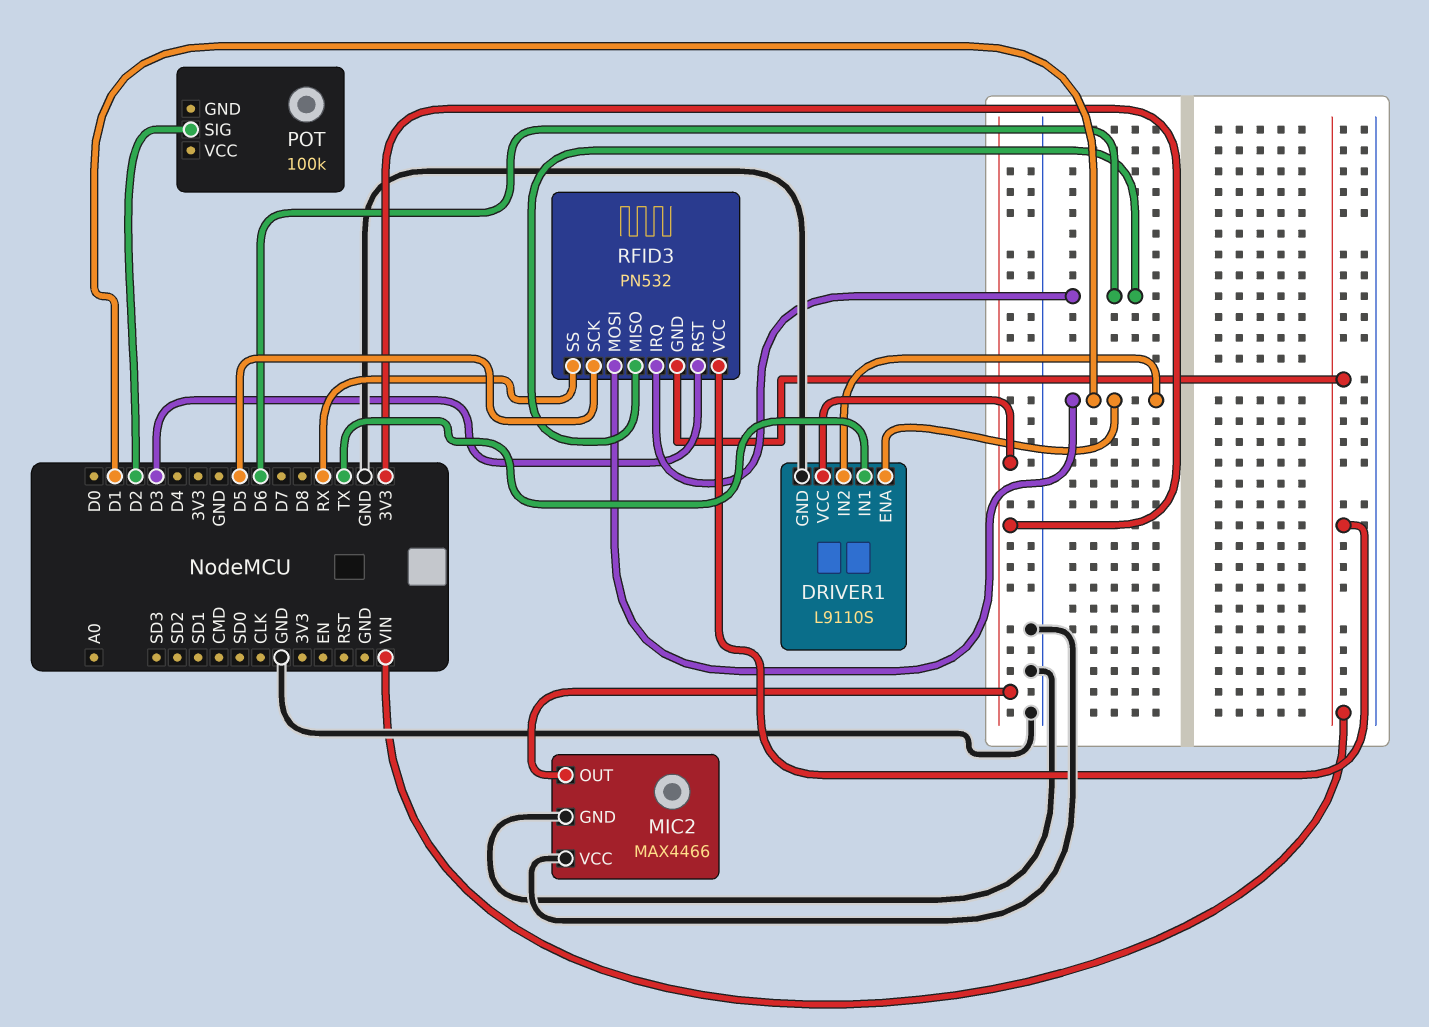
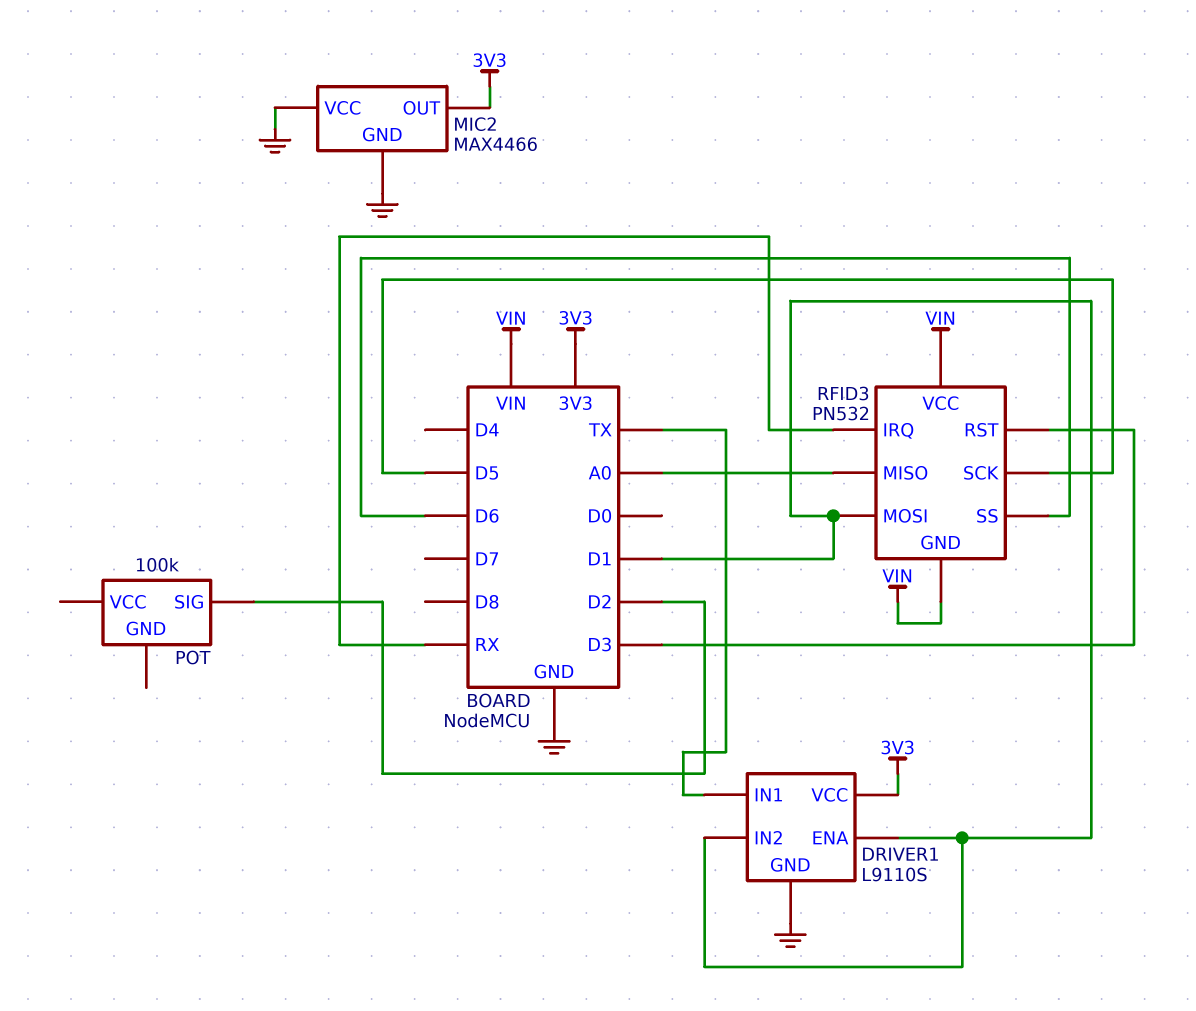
RFID3 pin IRQ: D6 -> RX
RFID3 pin MISO: D6 -> A0
RFID3 pin SS: RX -> D6

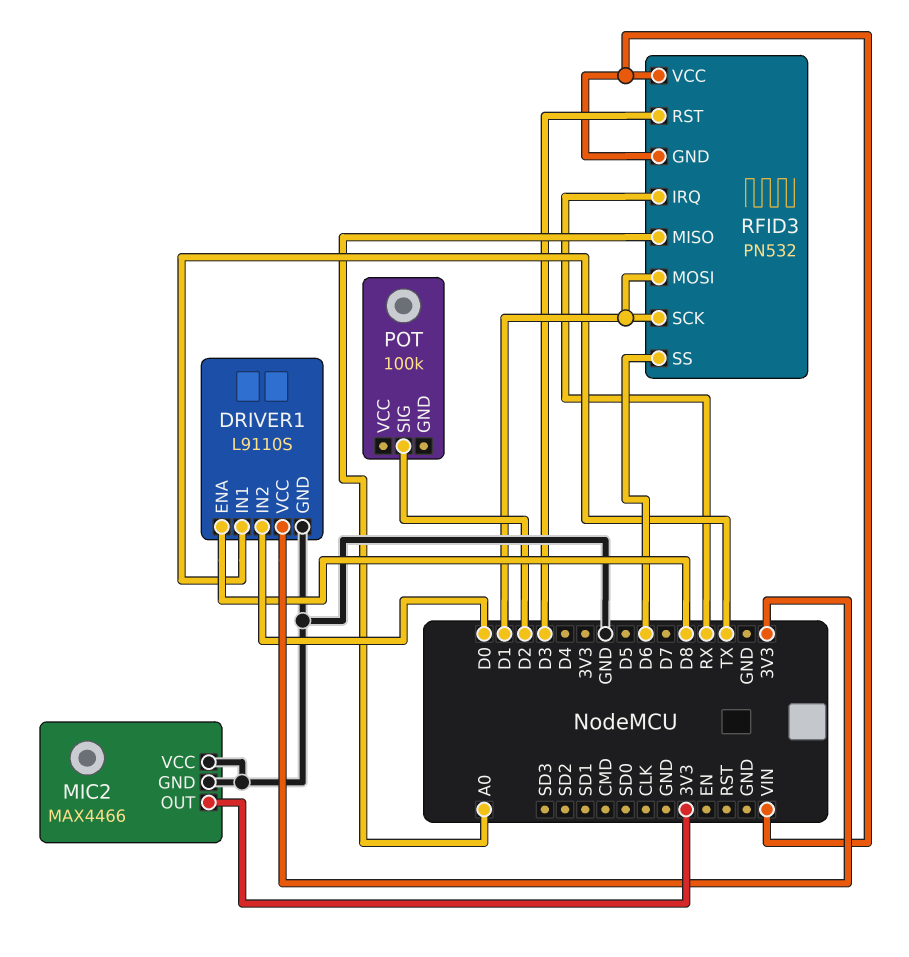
DRIVER1 pin ENA: D1 -> D8
DRIVER1 pin IN2: D1 -> D0
RFID3 pin SCK: D5 -> D1

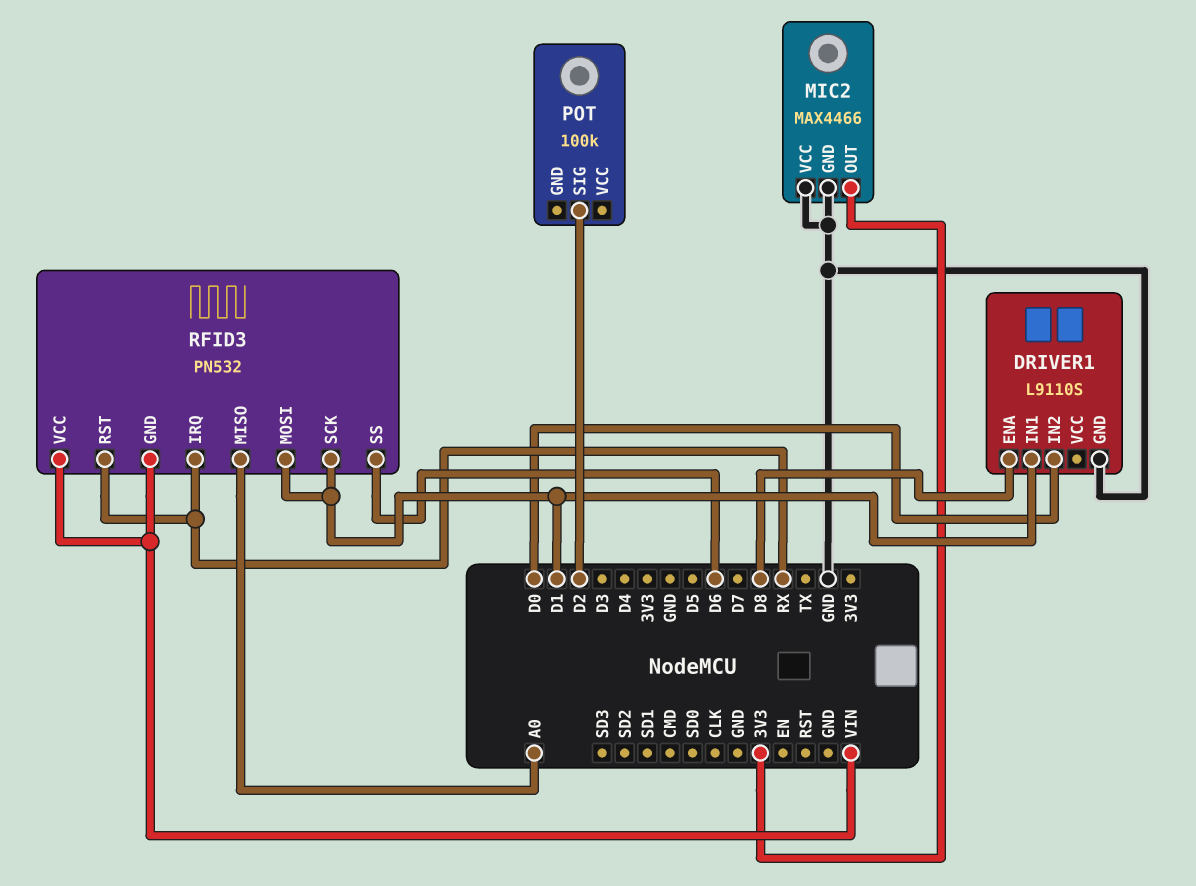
DRIVER1 pin IN1: TX -> D1
DRIVER1 pin VCC: 3V3 -> none
RFID3 pin RST: D3 -> RX

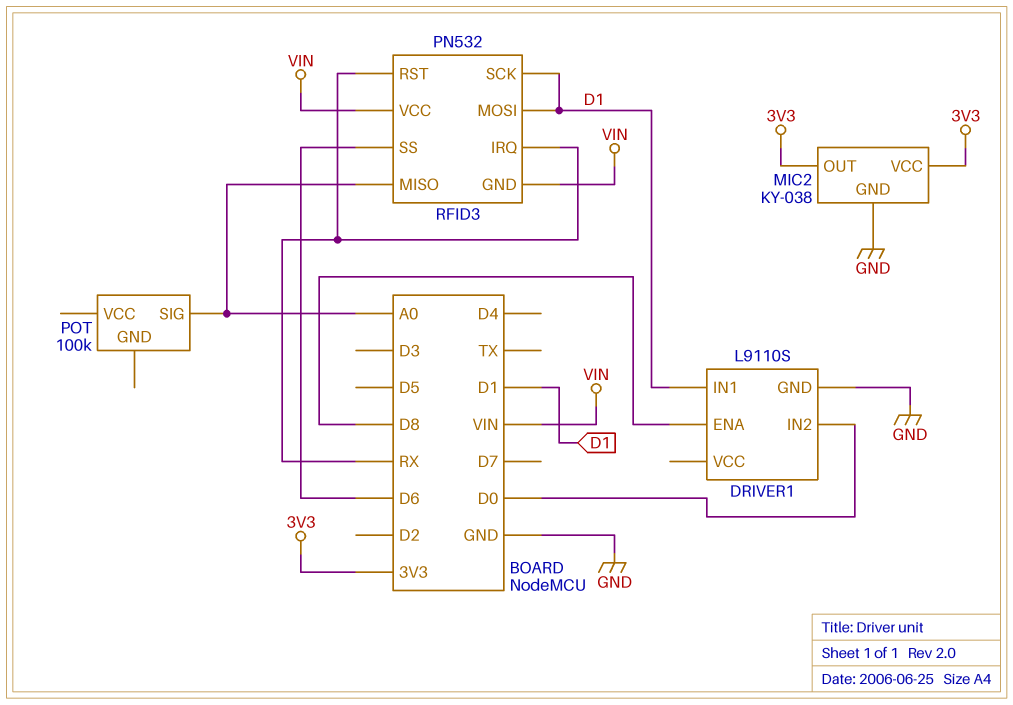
MIC2: MAX4466 -> KY-038
MIC2 pin VCC: GND -> 3V3
POT pin SIG: D2 -> A0

